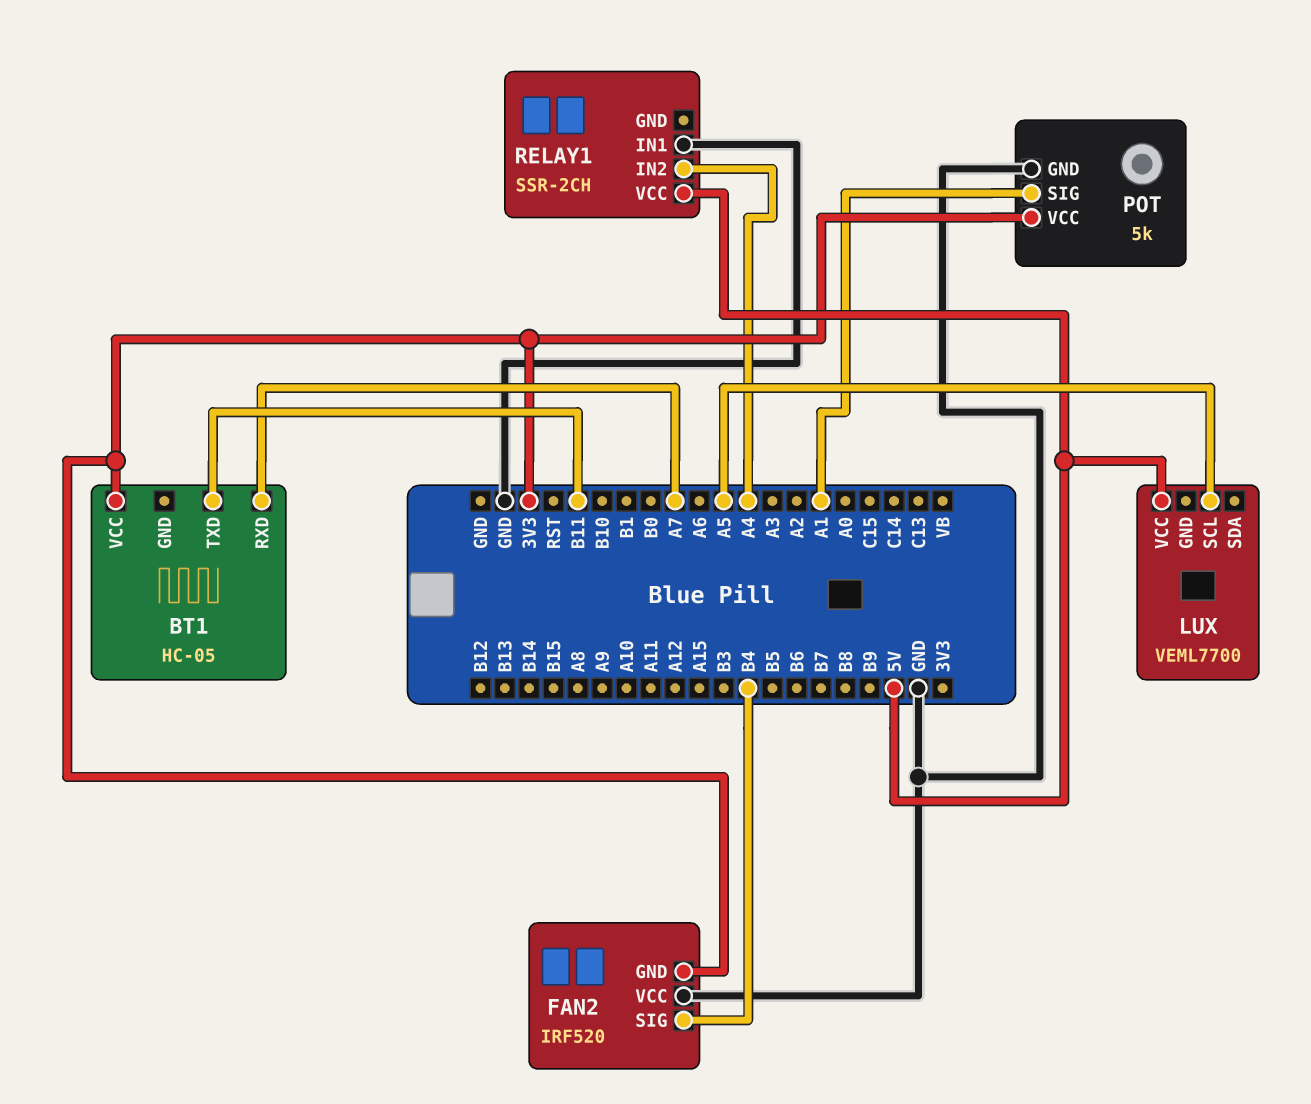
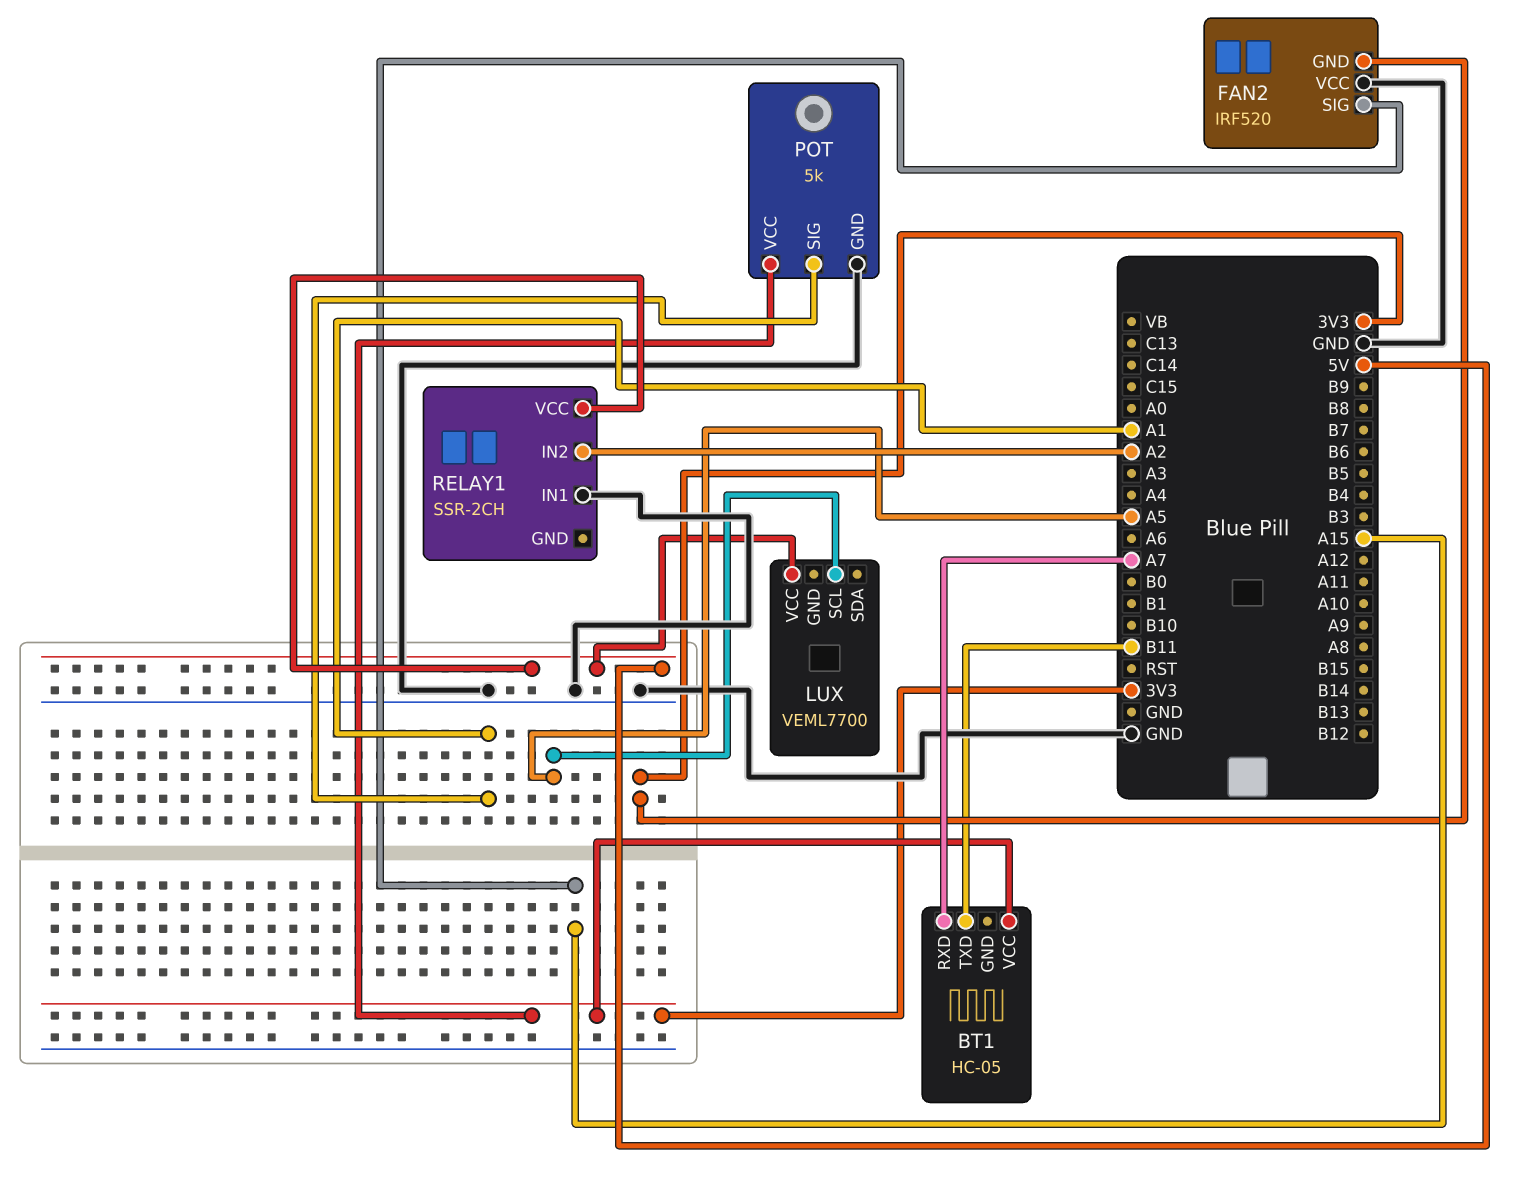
FAN2 pin SIG: B4 -> A15
RELAY1 pin IN2: A4 -> A2

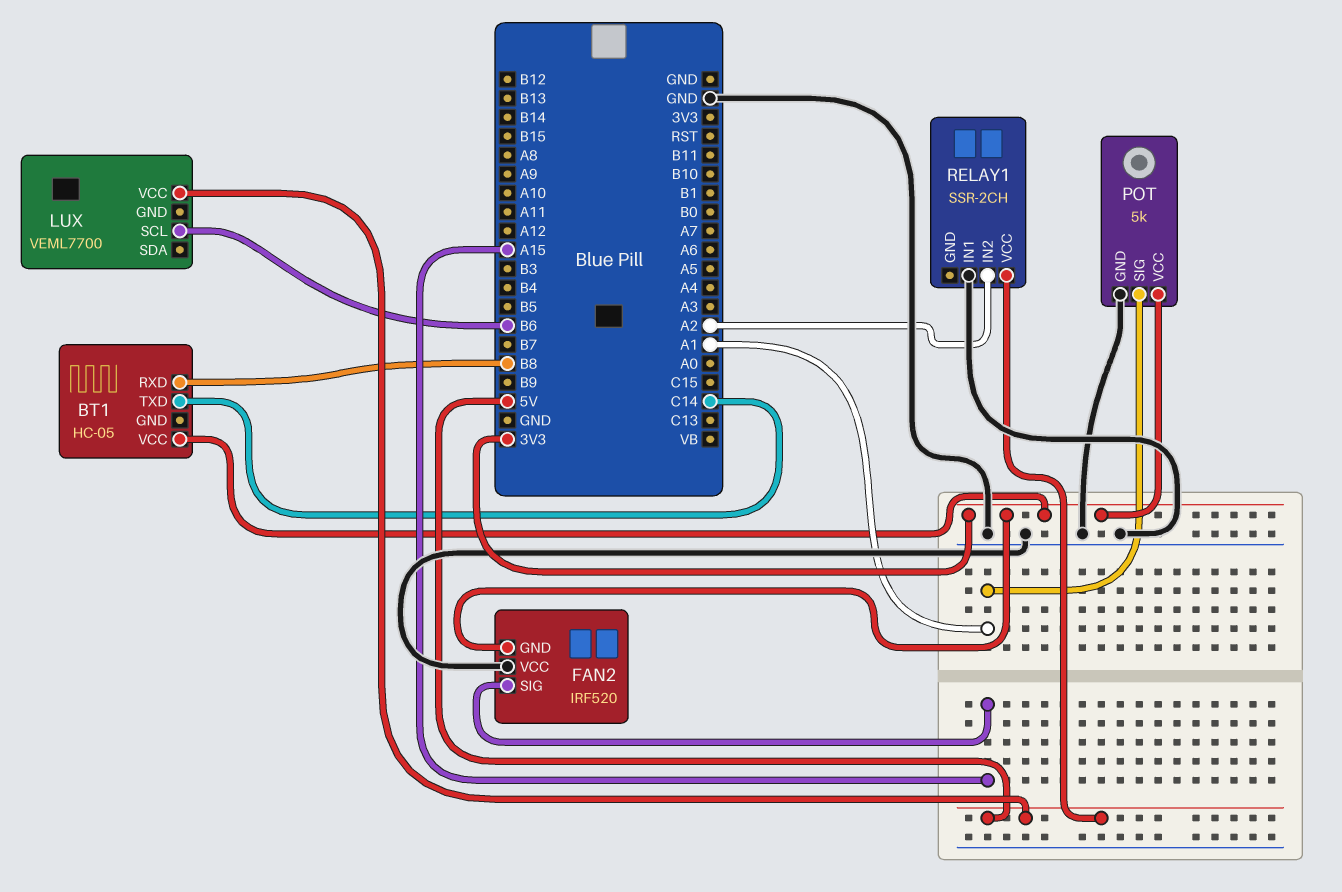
BT1 pin RXD: A7 -> B8
BT1 pin TXD: B11 -> C14
LUX pin SCL: A5 -> B6

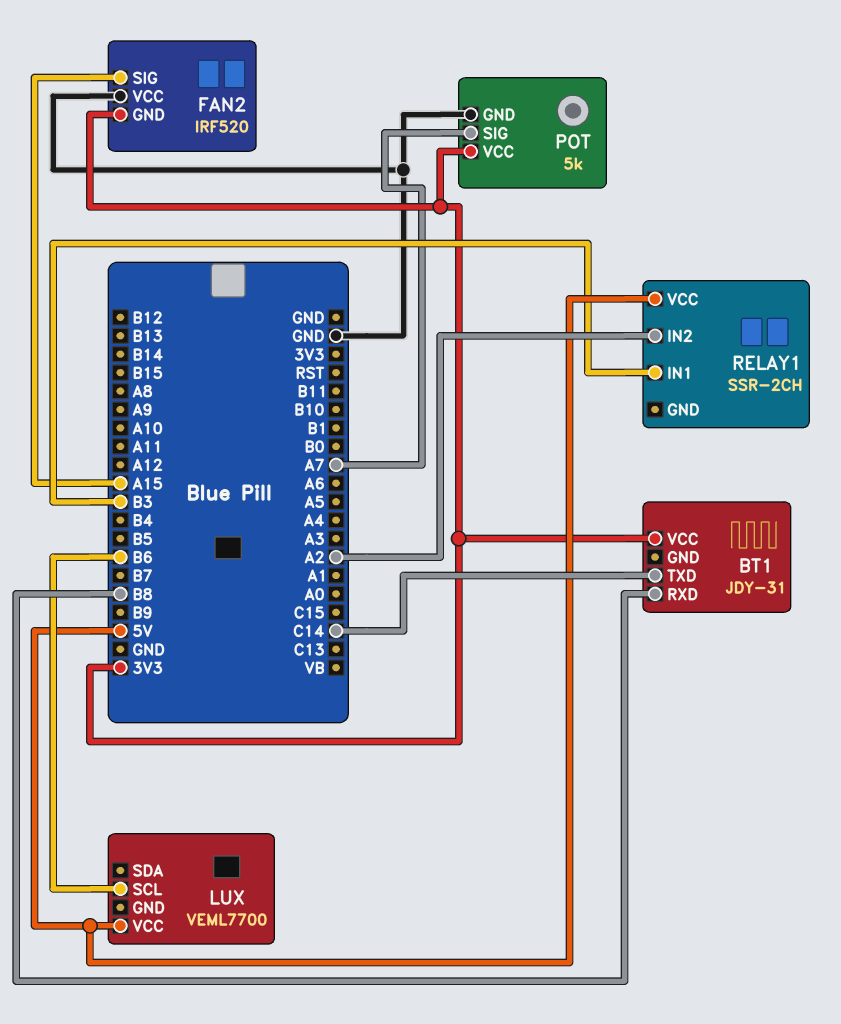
BT1: HC-05 -> JDY-31
POT pin SIG: A1 -> A7
RELAY1 pin IN1: GND -> B3

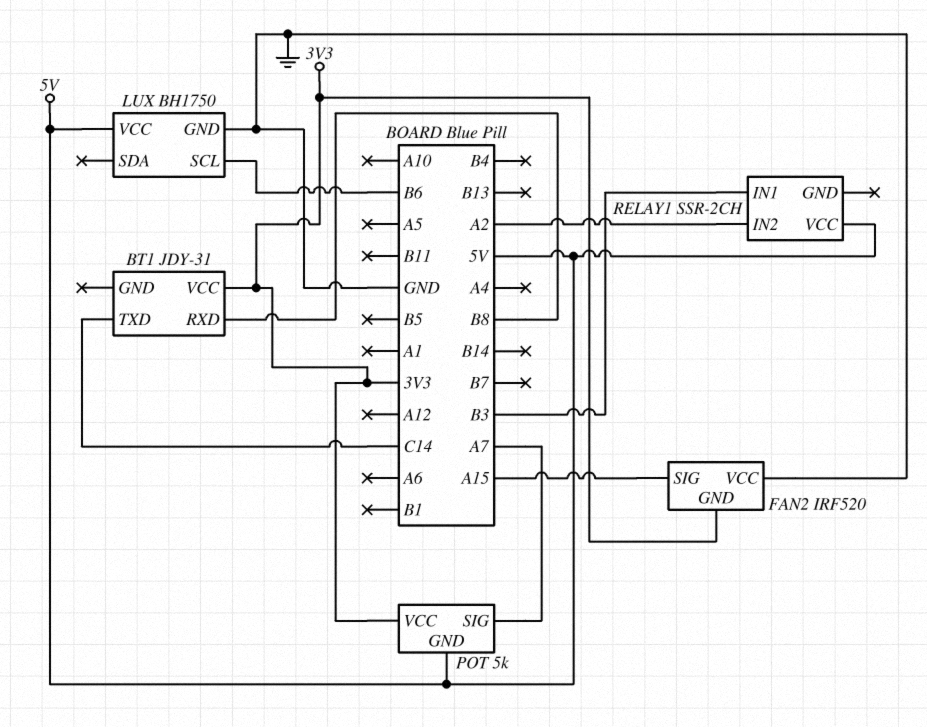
LUX: VEML7700 -> BH1750
LUX pin GND: none -> GND
POT pin GND: GND -> 5V

